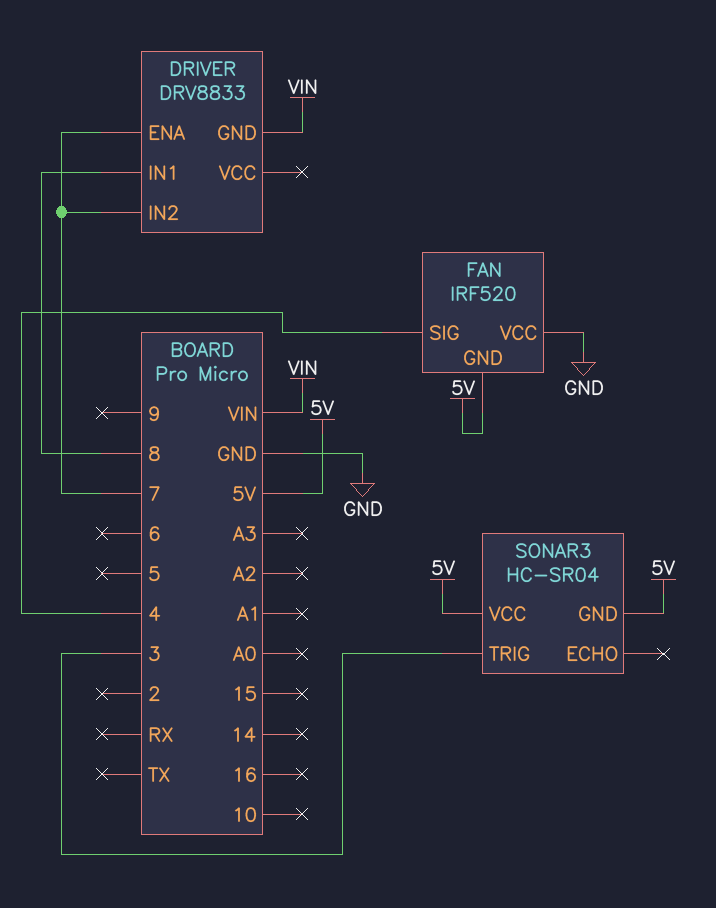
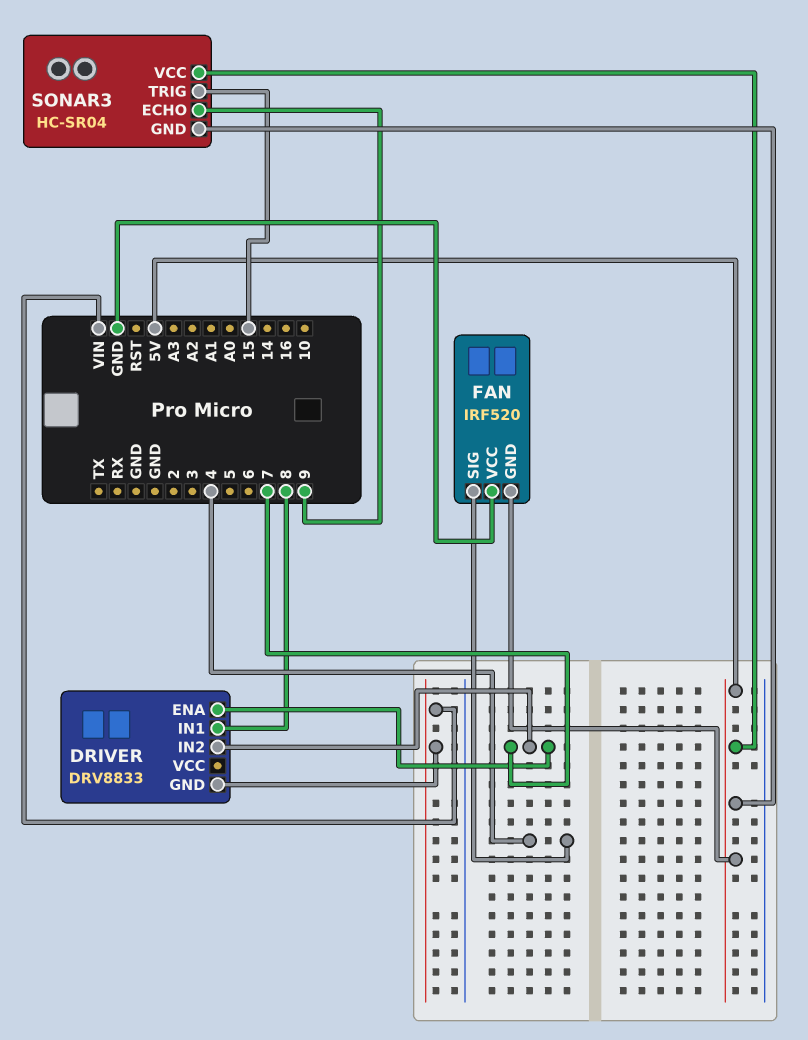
SONAR3 pin ECHO: none -> 9
SONAR3 pin TRIG: 3 -> 15

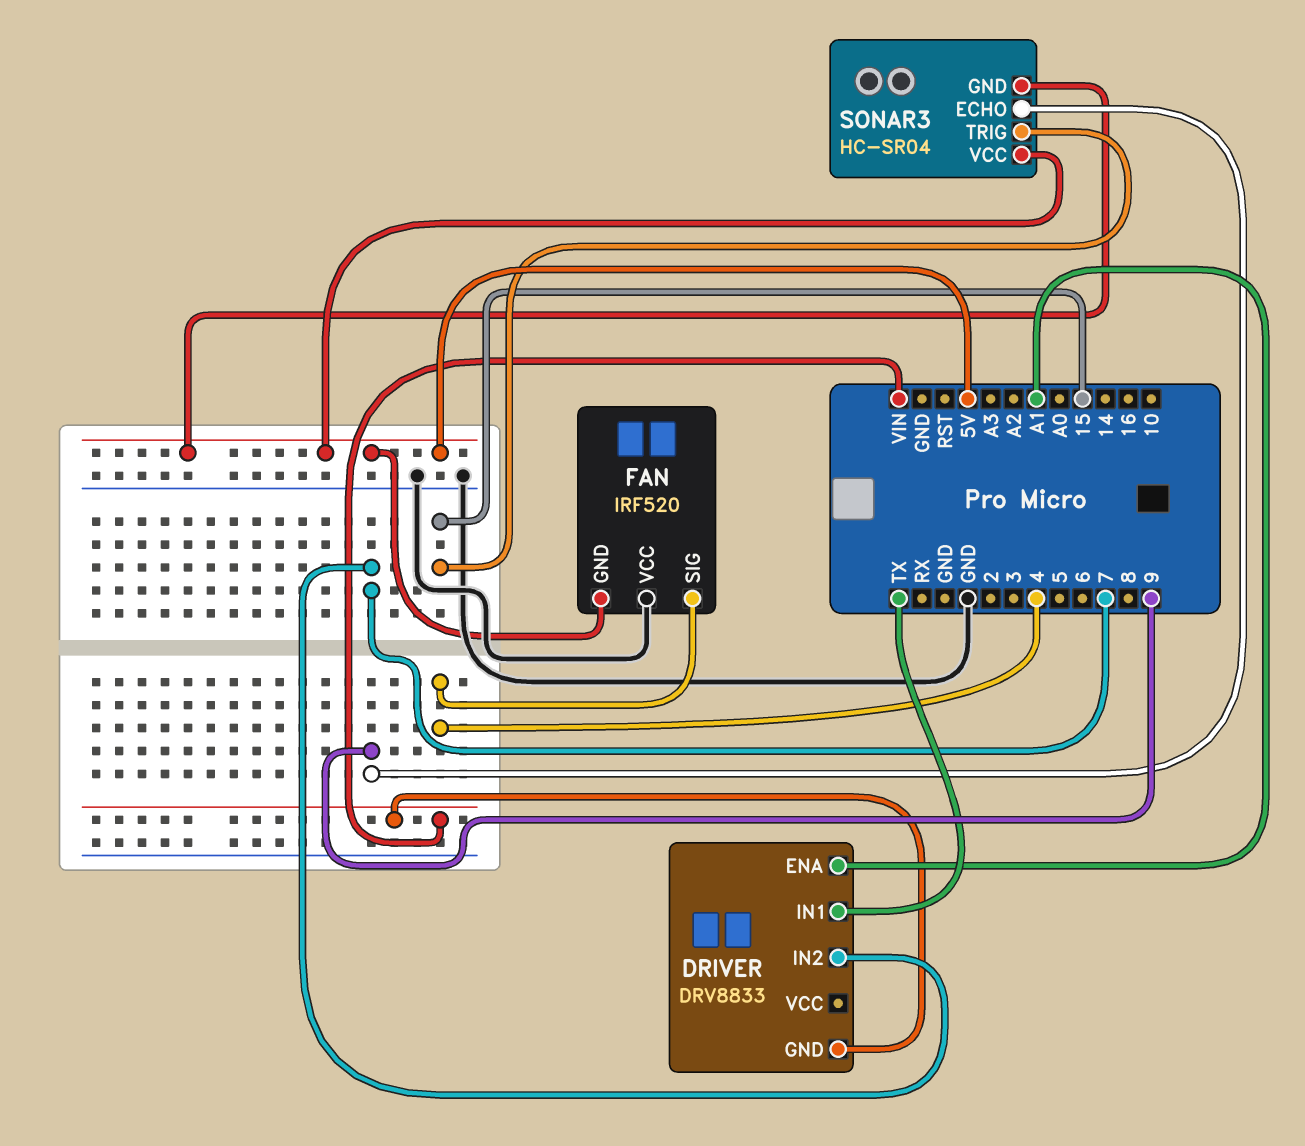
DRIVER pin ENA: 7 -> A1
DRIVER pin IN1: 8 -> TX

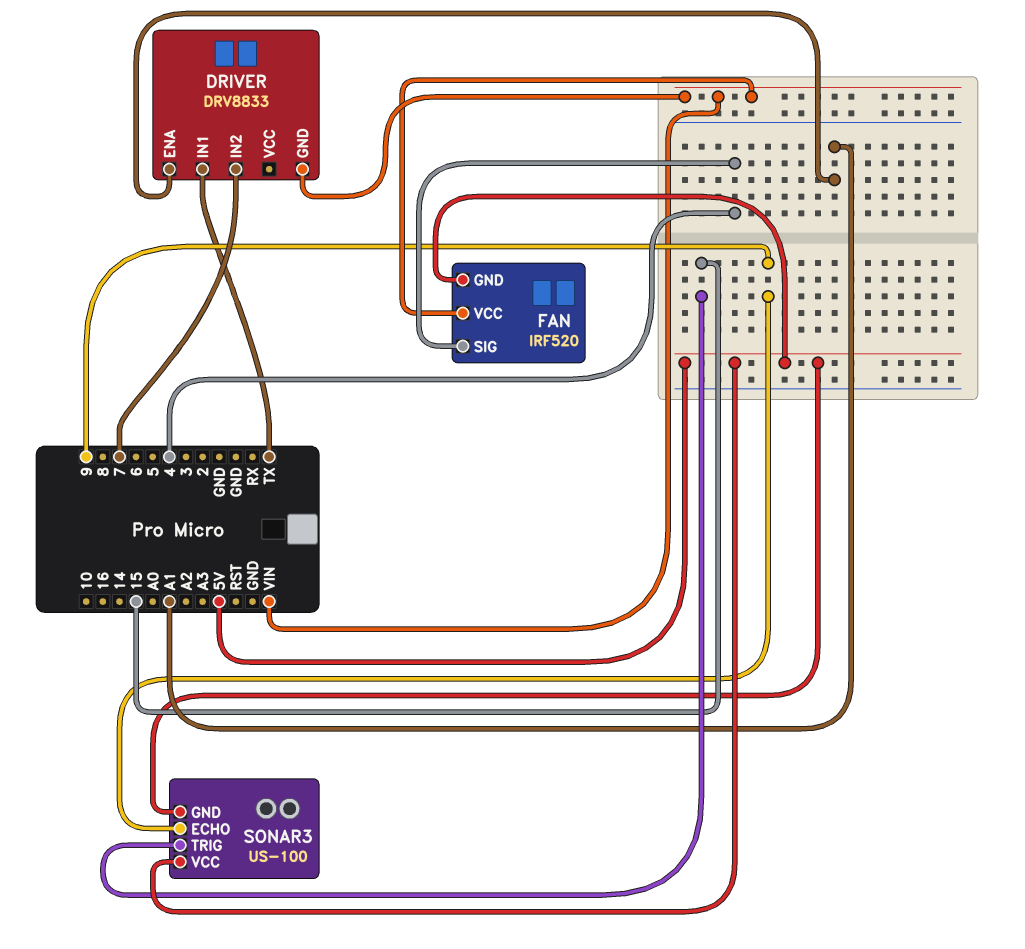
FAN pin VCC: GND -> VIN
SONAR3: HC-SR04 -> US-100

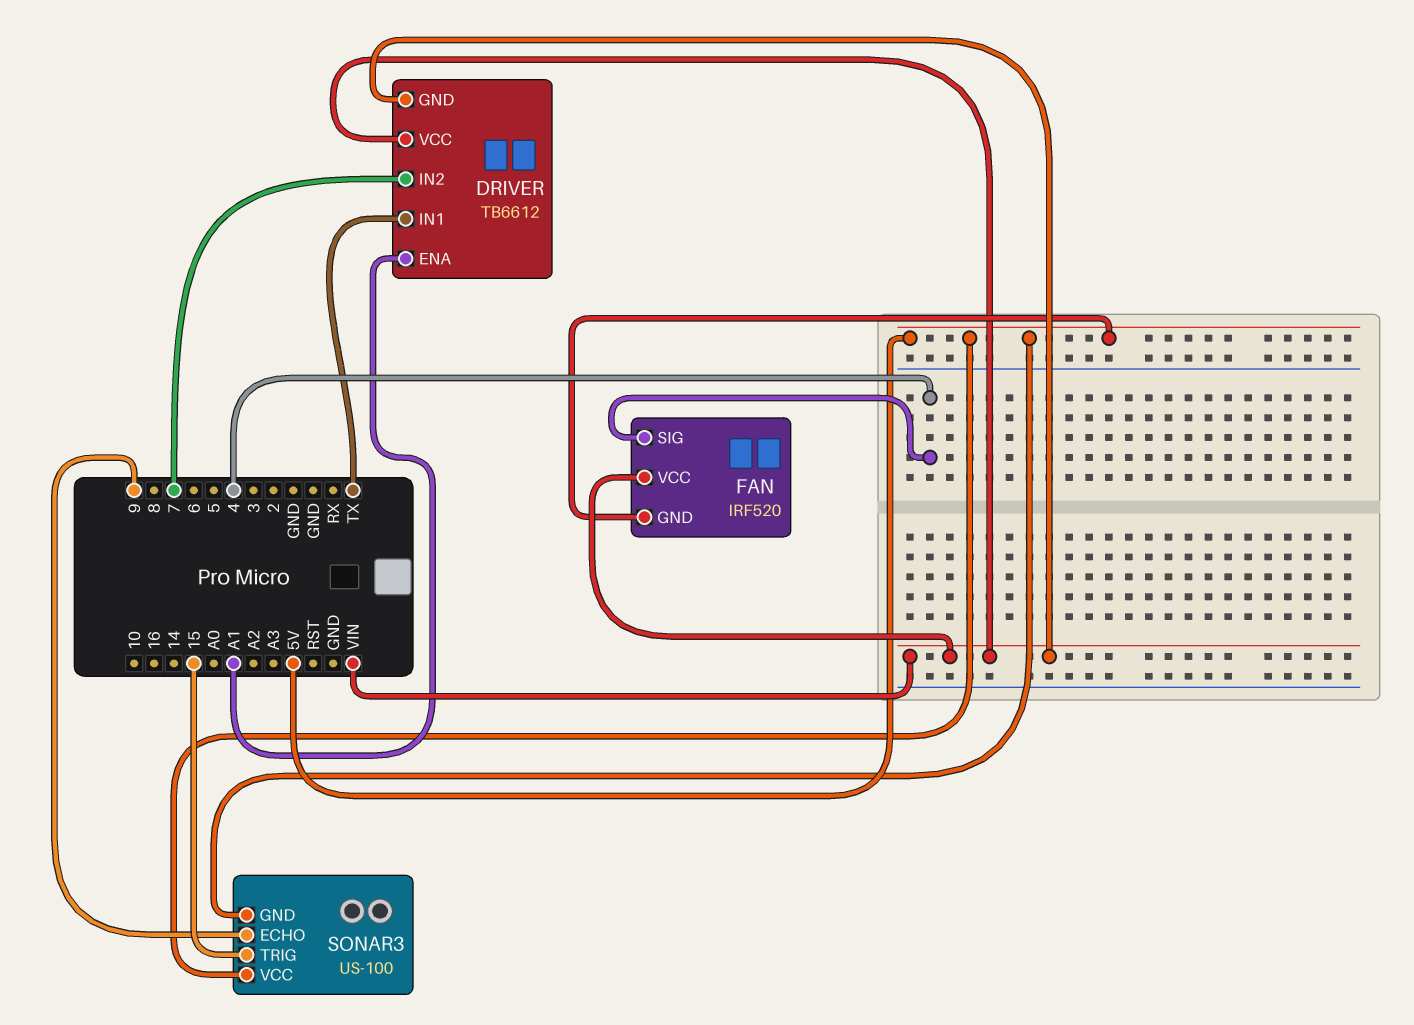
DRIVER: DRV8833 -> TB6612
DRIVER pin VCC: none -> VIN

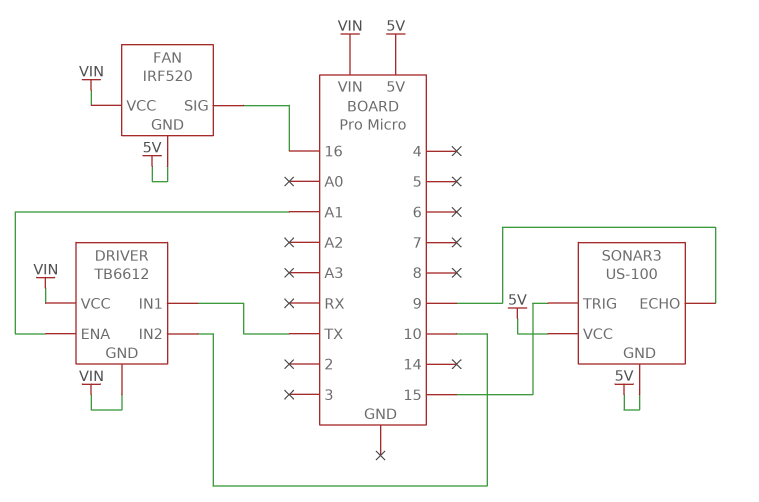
DRIVER pin IN2: 7 -> 10
FAN pin SIG: 4 -> 16

